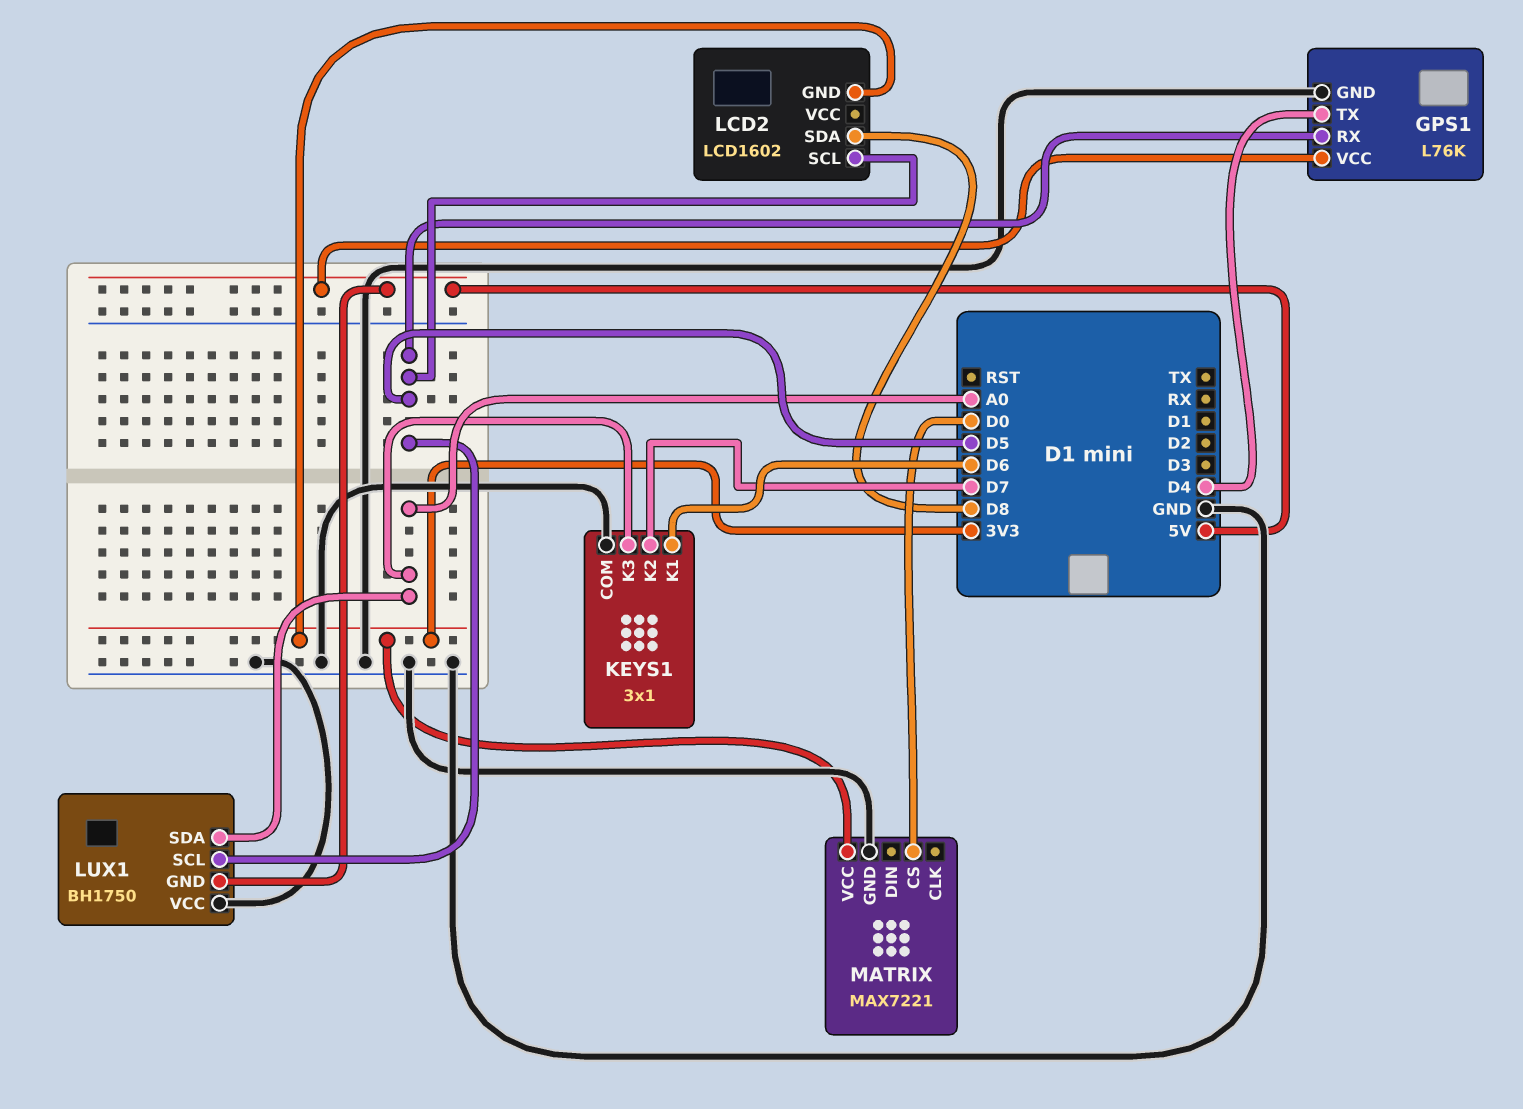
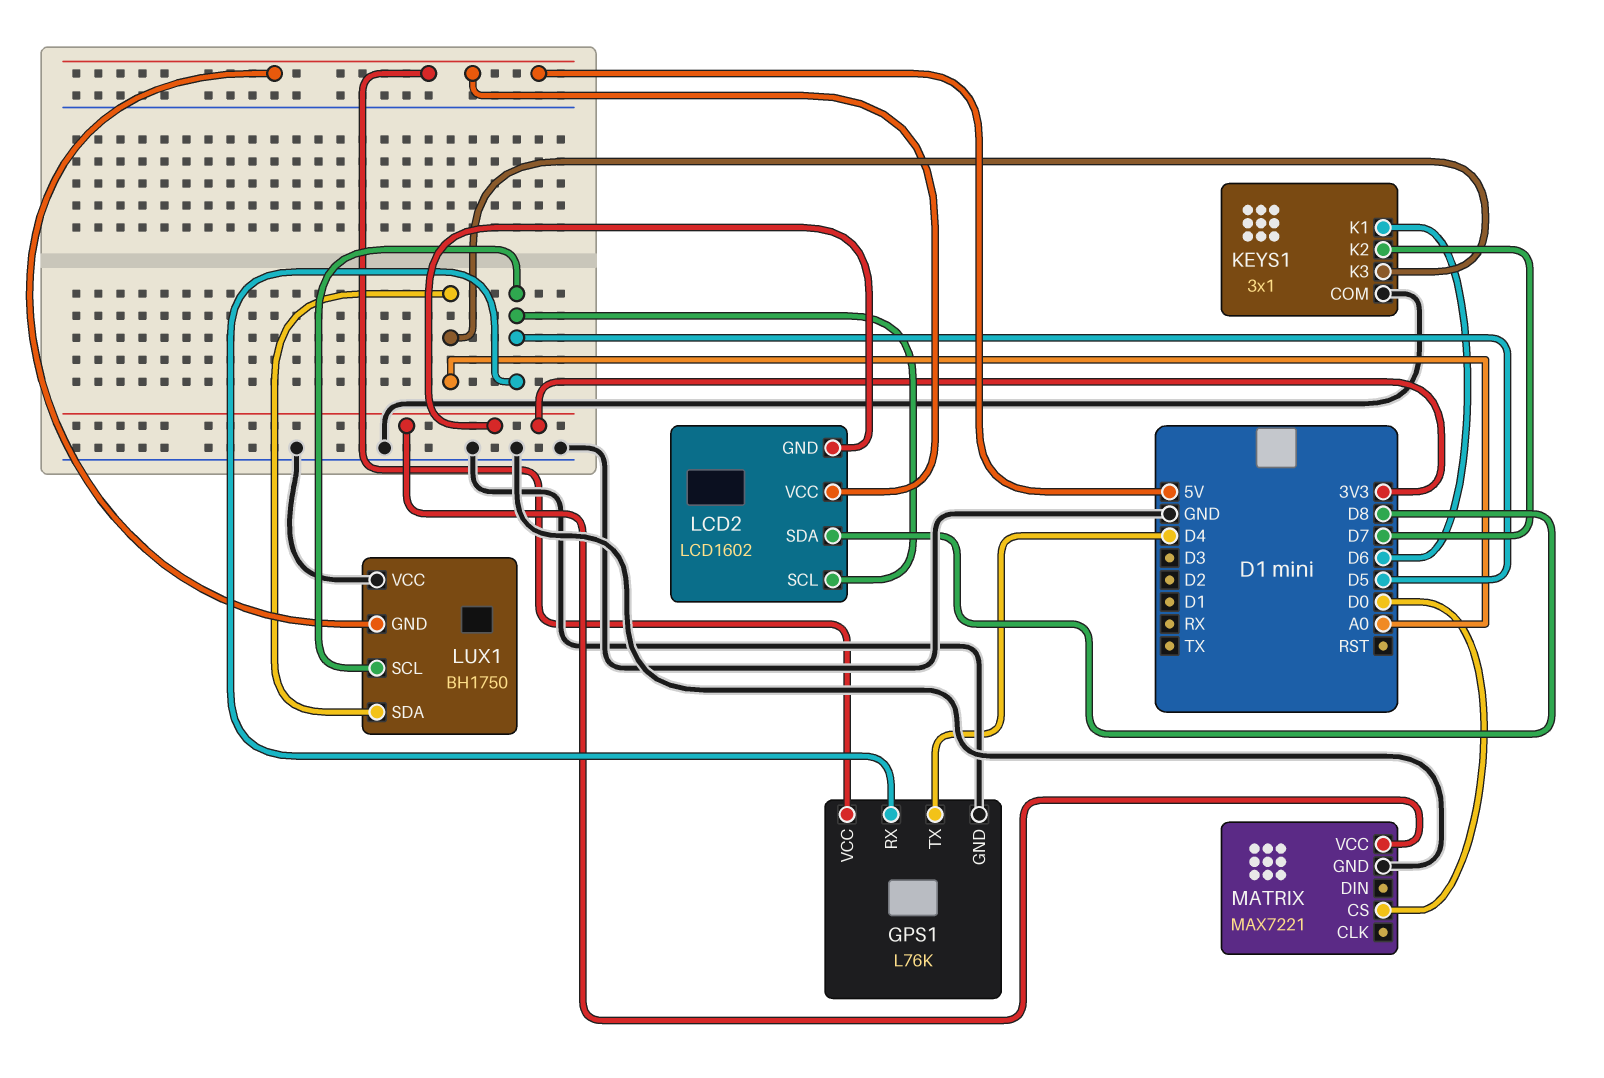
LCD2 pin VCC: none -> 5V

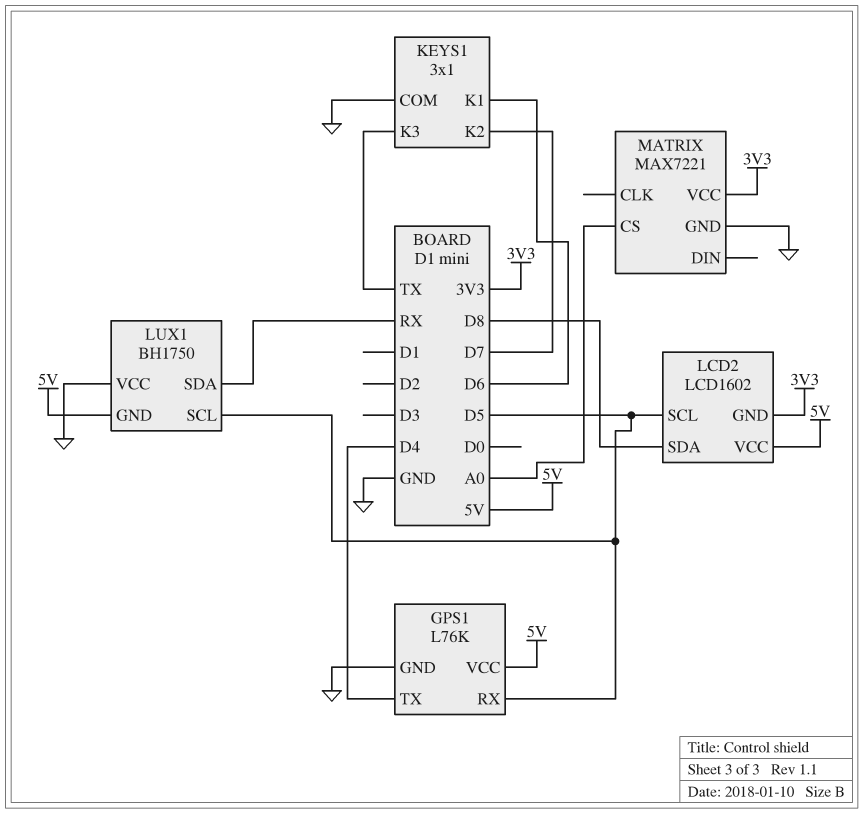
KEYS1 pin K3: A0 -> TX
LUX1 pin SDA: A0 -> RX
MATRIX pin CS: D0 -> A0

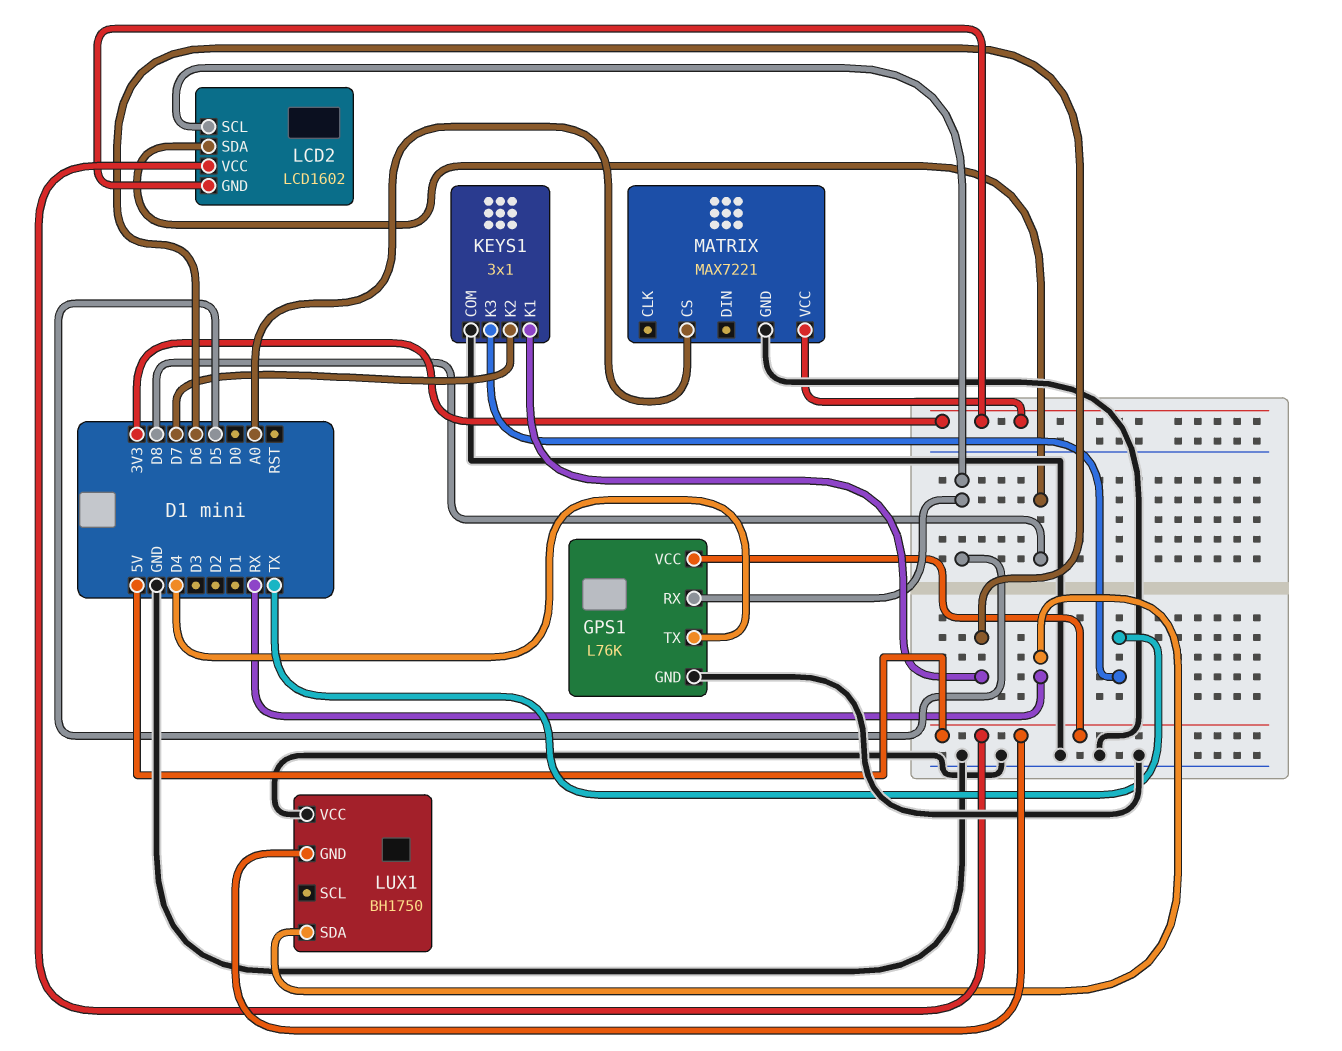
LUX1 pin SCL: D5 -> none

